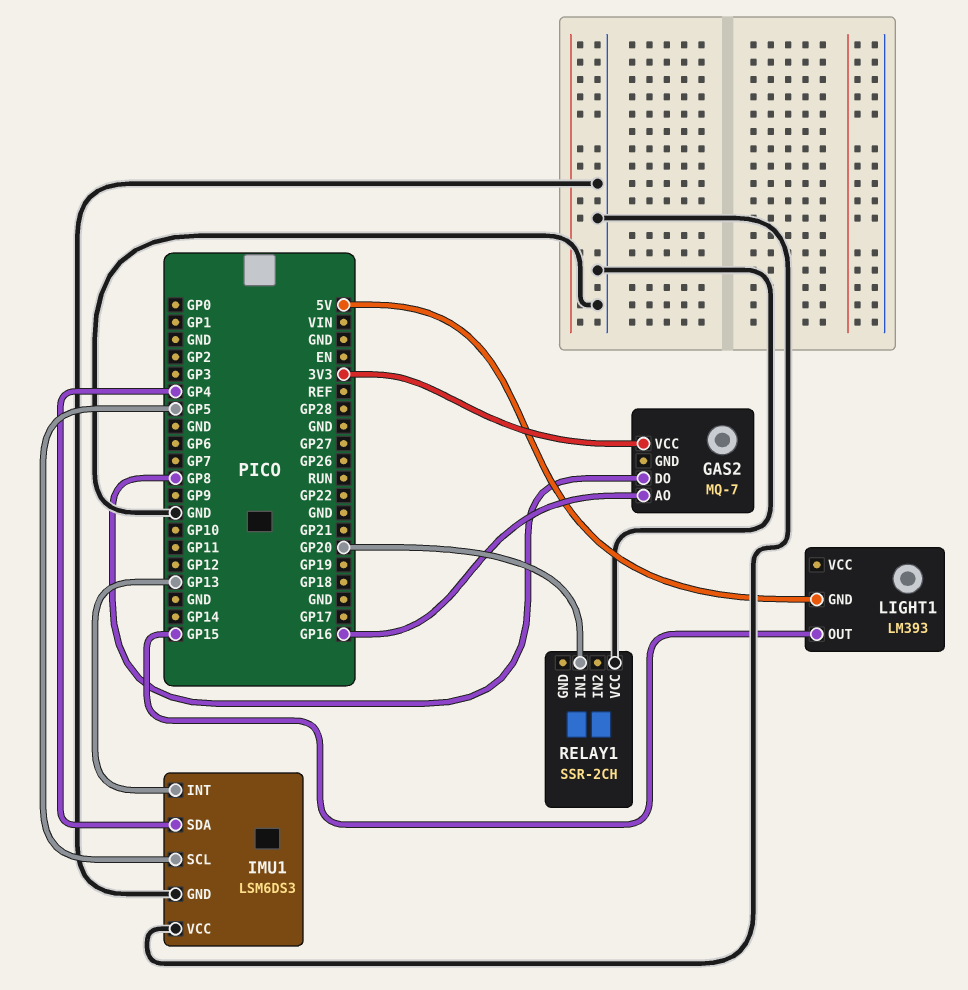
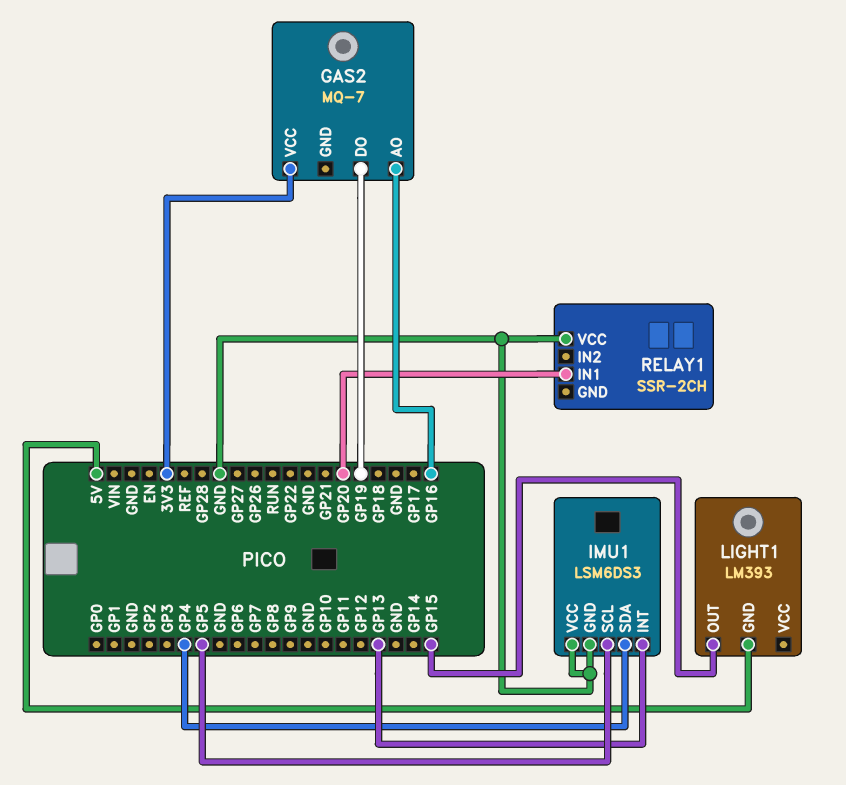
GAS2 pin DO: GP8 -> GP19

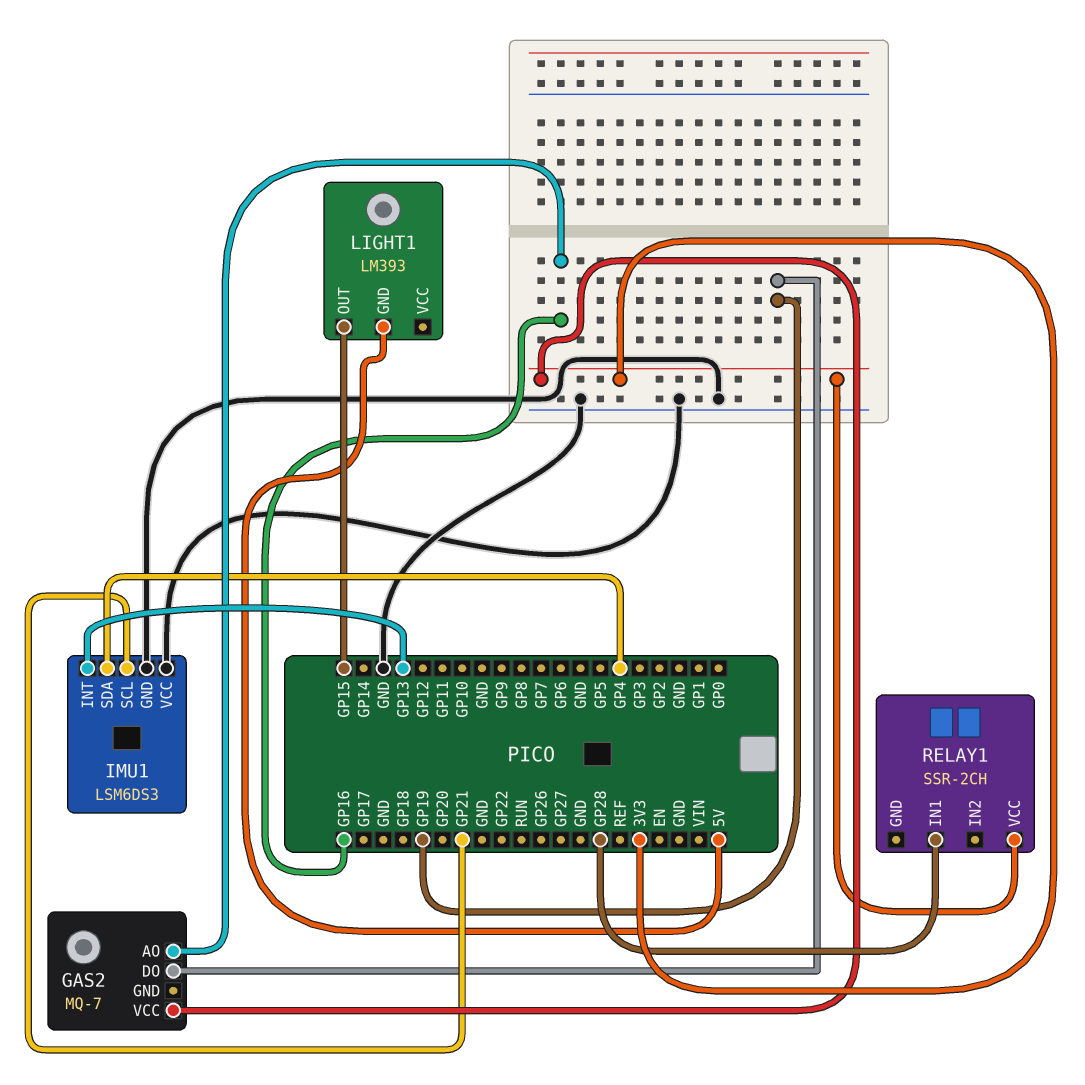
IMU1 pin SCL: GP5 -> GP21
RELAY1 pin IN1: GP20 -> GP28
RELAY1 pin VCC: GND -> 3V3

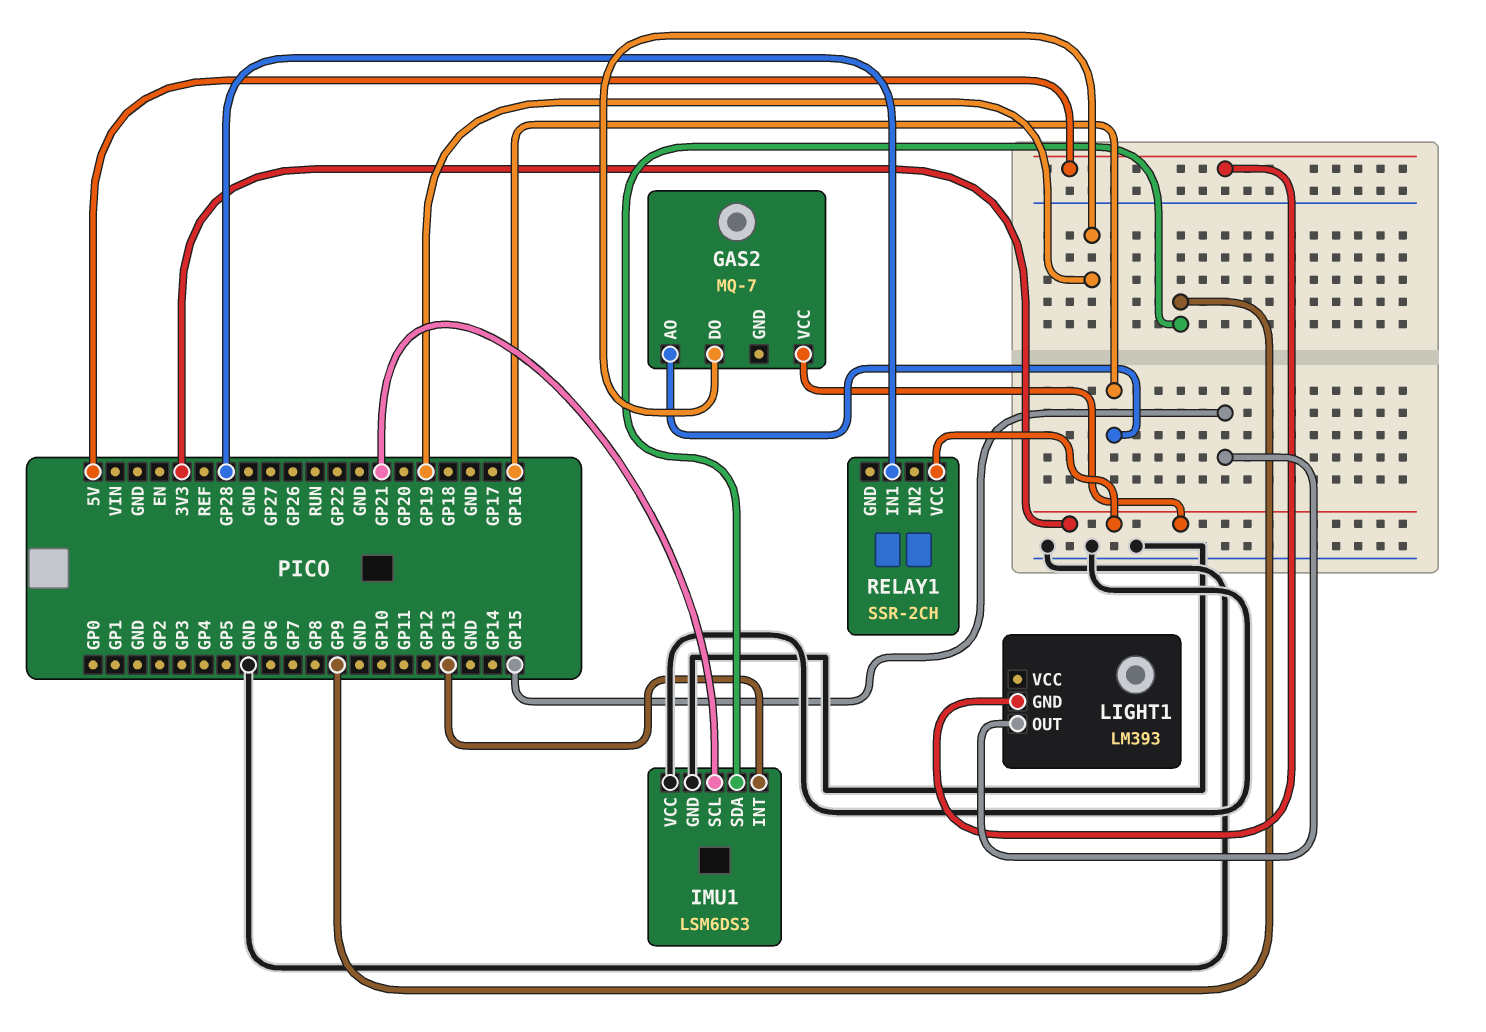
IMU1 pin SDA: GP4 -> GP9

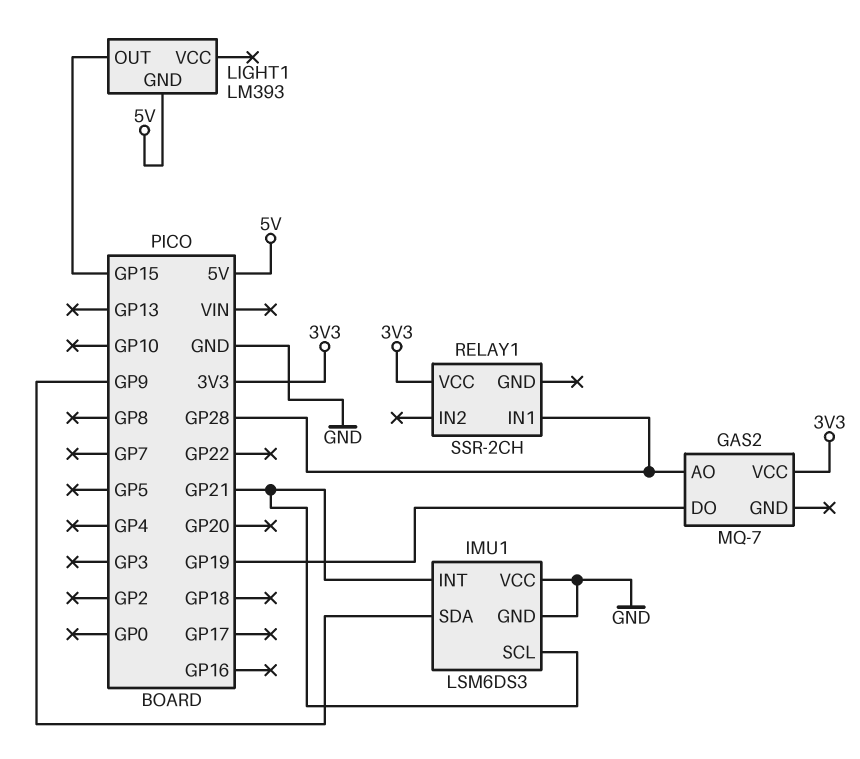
GAS2 pin AO: GP16 -> GP28
IMU1 pin INT: GP13 -> GP21

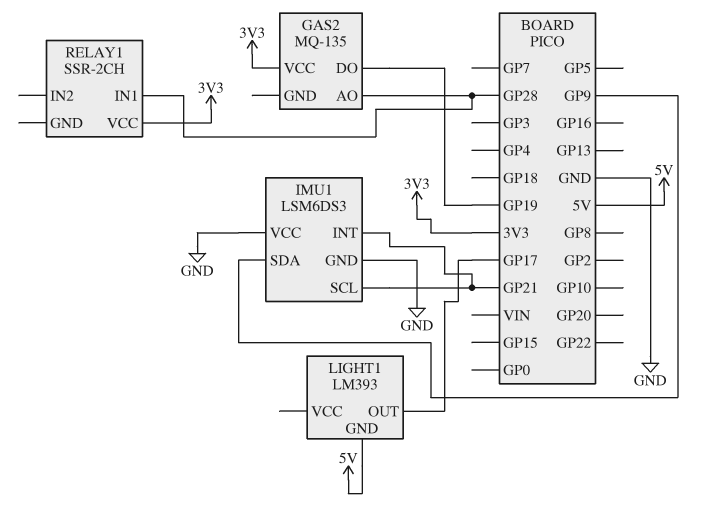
GAS2: MQ-7 -> MQ-135
LIGHT1 pin OUT: GP15 -> GP17

